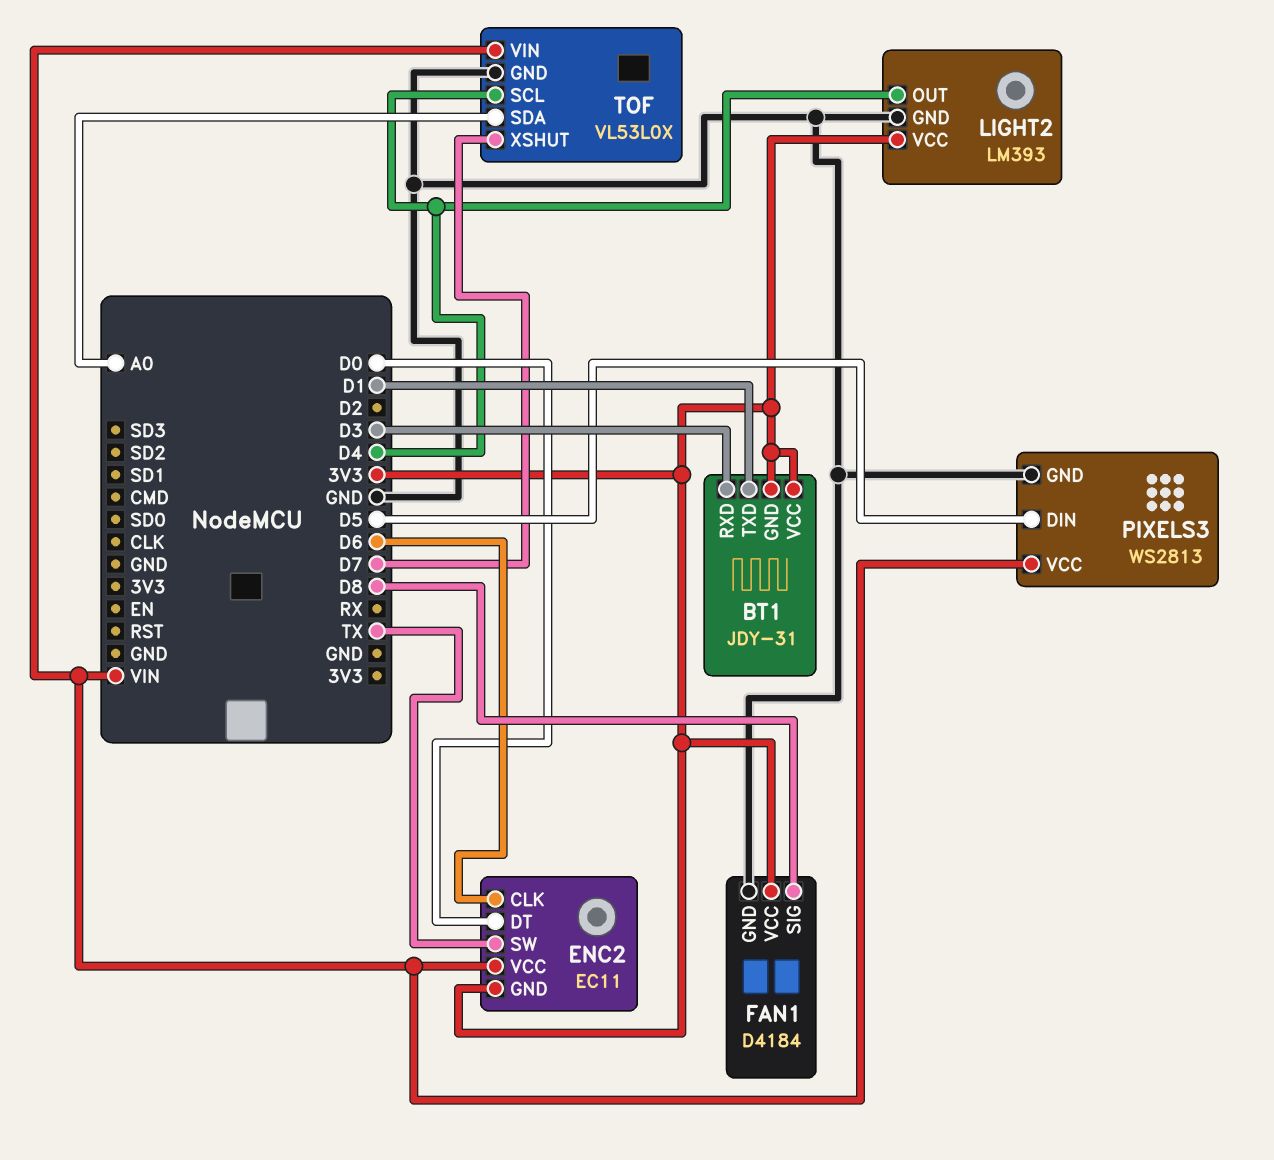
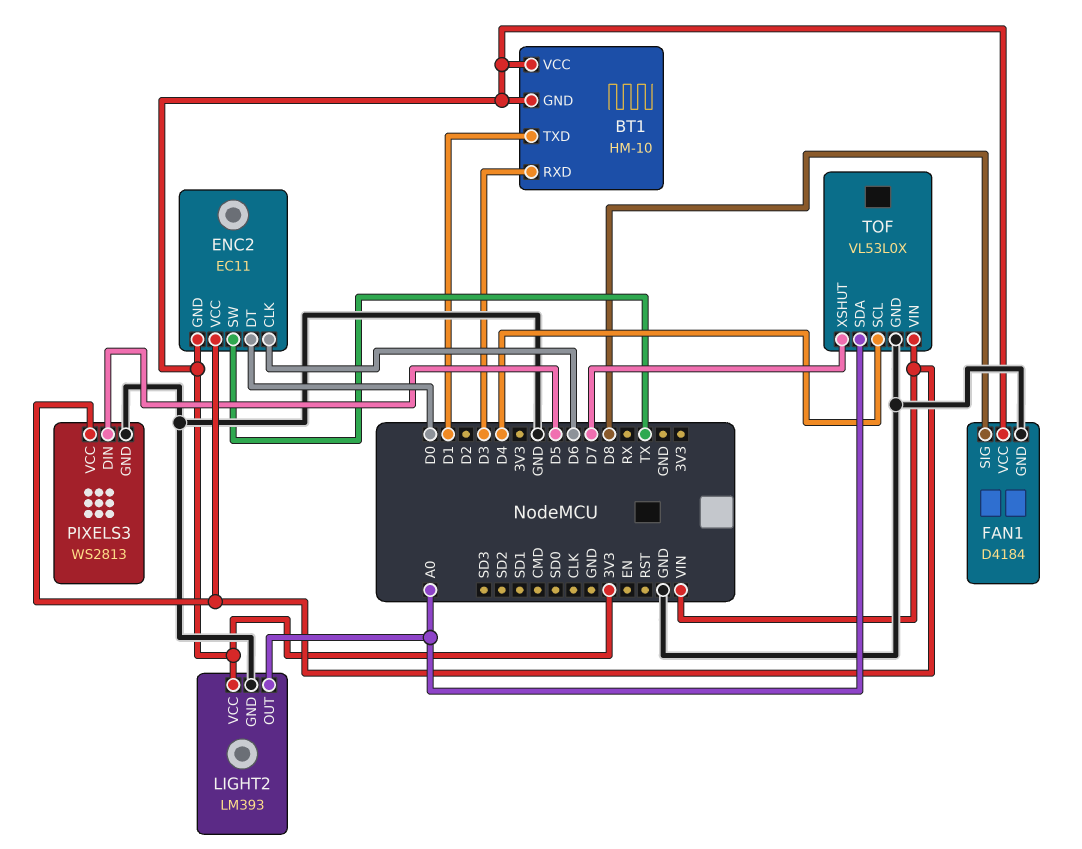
BT1: JDY-31 -> HM-10
LIGHT2 pin OUT: D4 -> A0

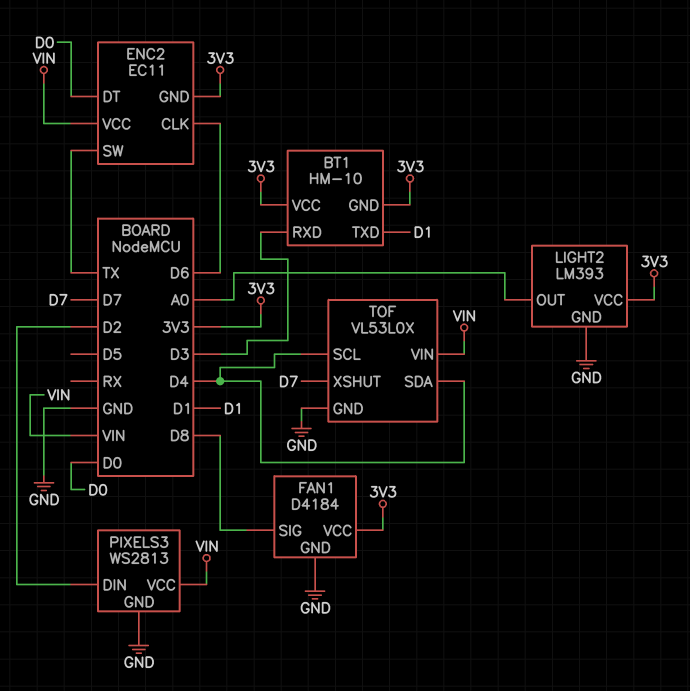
PIXELS3 pin DIN: D5 -> D2
TOF pin SDA: A0 -> D4

